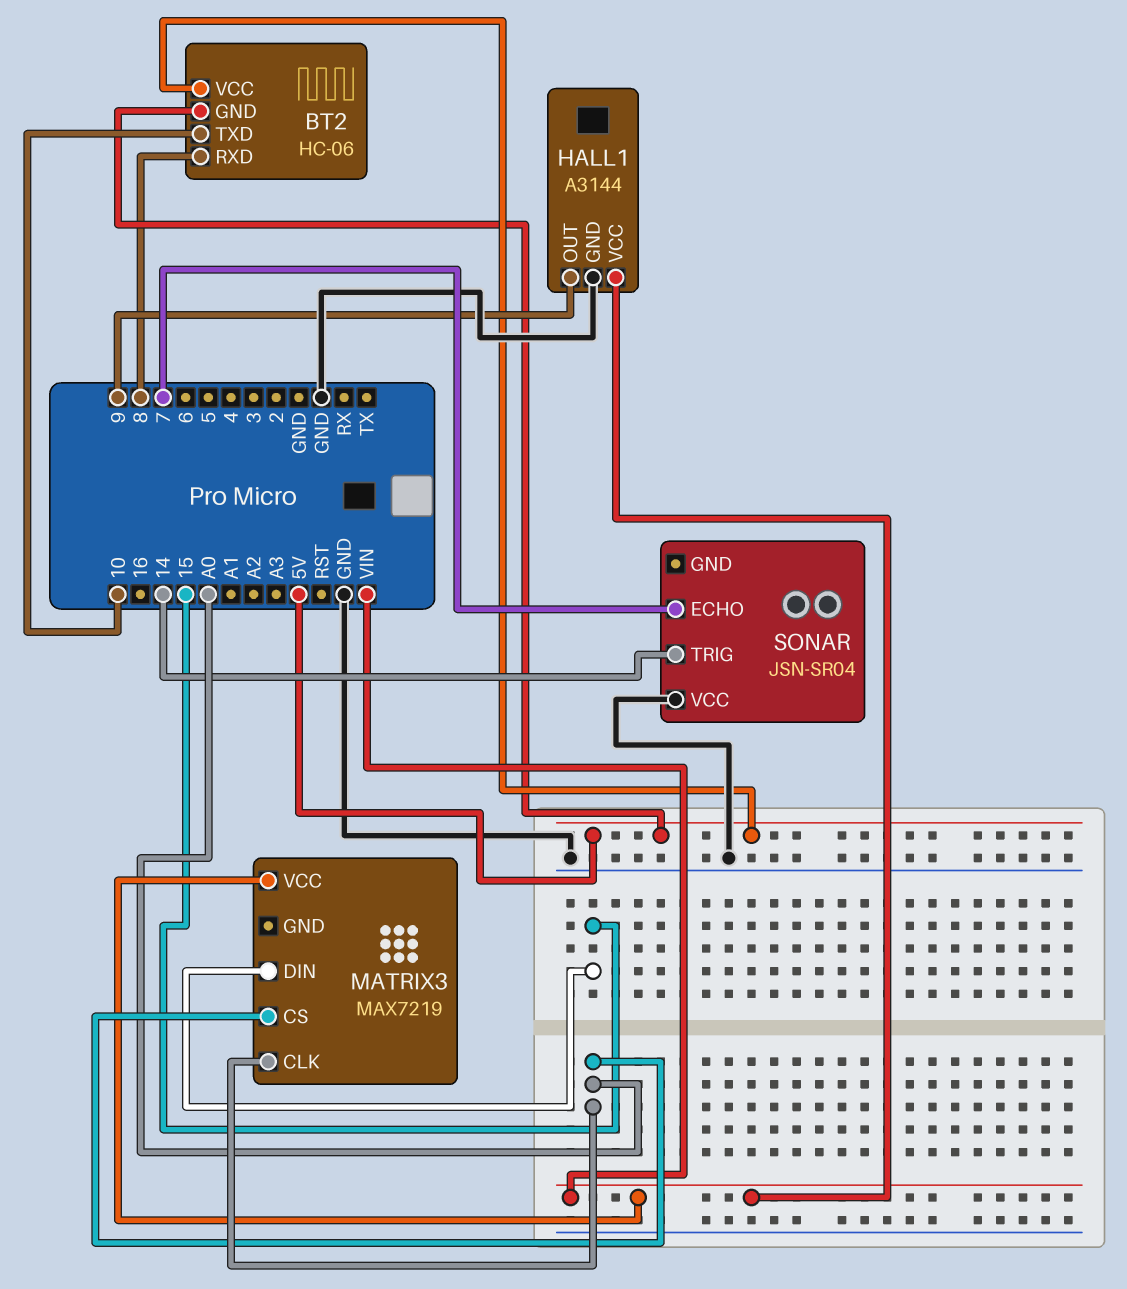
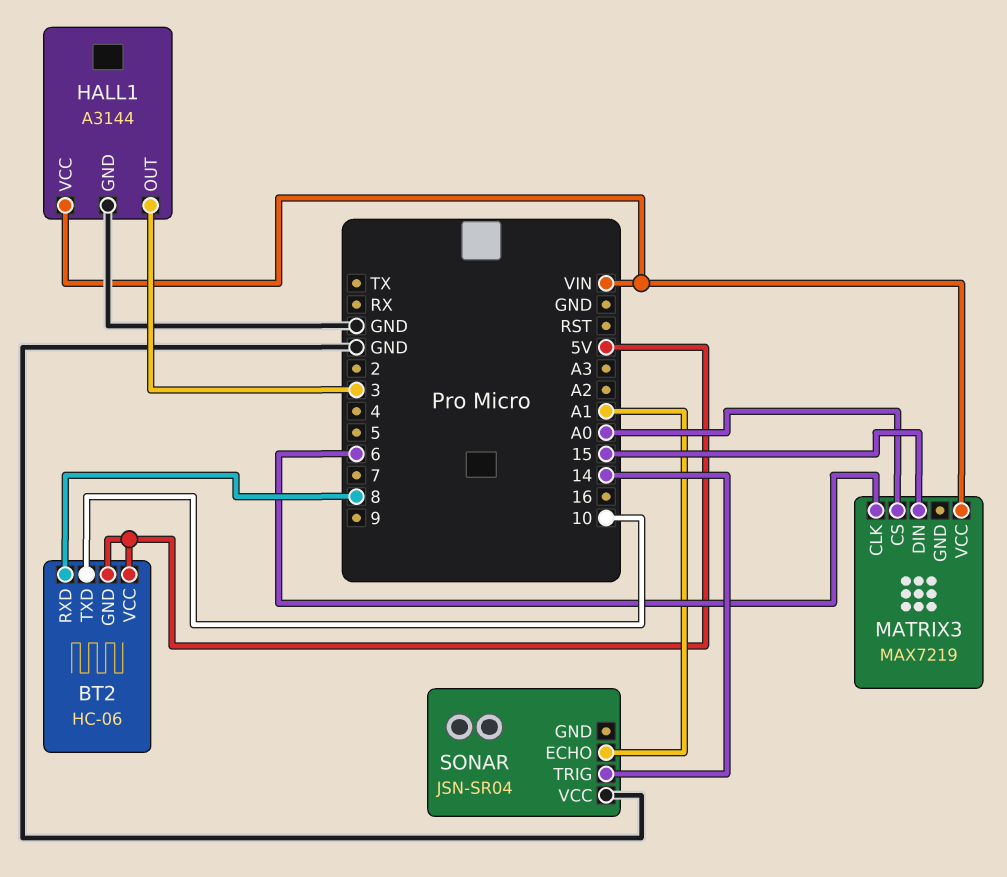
HALL1 pin OUT: 9 -> 3
MATRIX3 pin CLK: A0 -> 6
SONAR pin ECHO: 7 -> A1

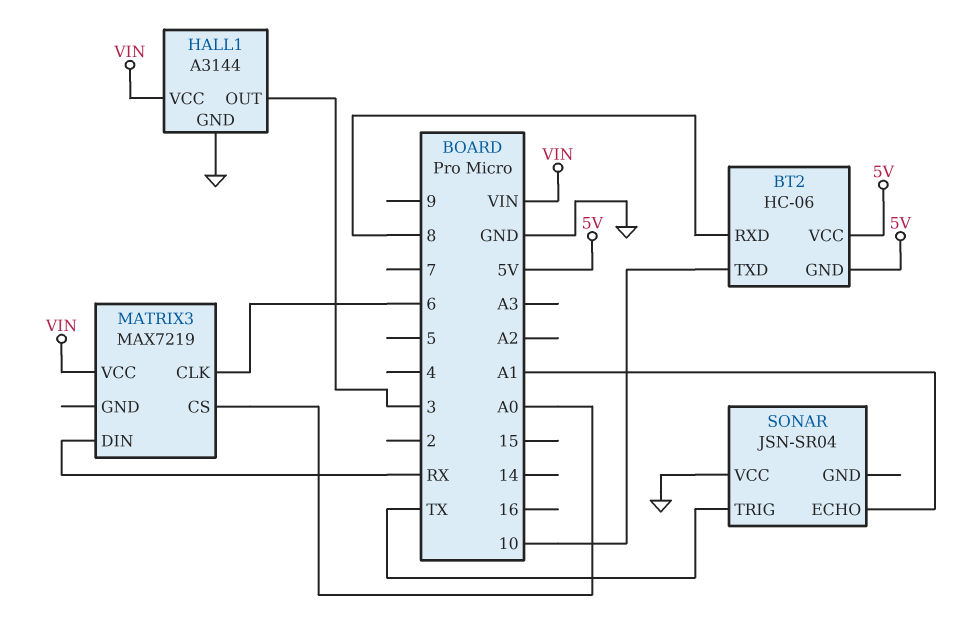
MATRIX3 pin DIN: 15 -> RX
SONAR pin TRIG: 14 -> TX

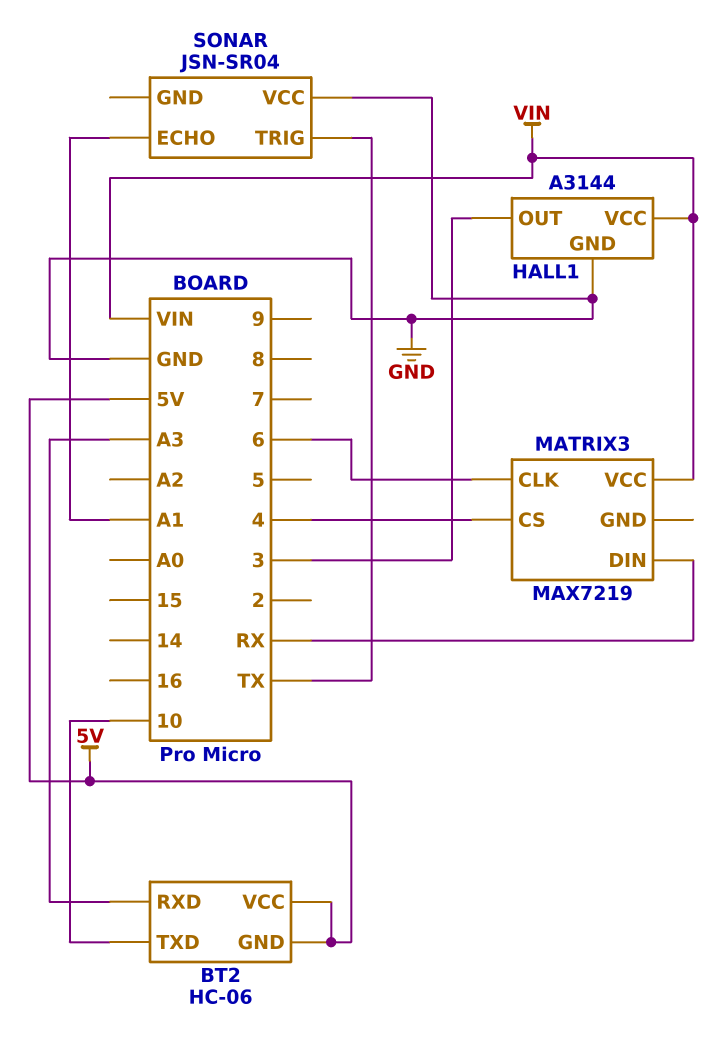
BT2 pin RXD: 8 -> A3
MATRIX3 pin CS: A0 -> 4

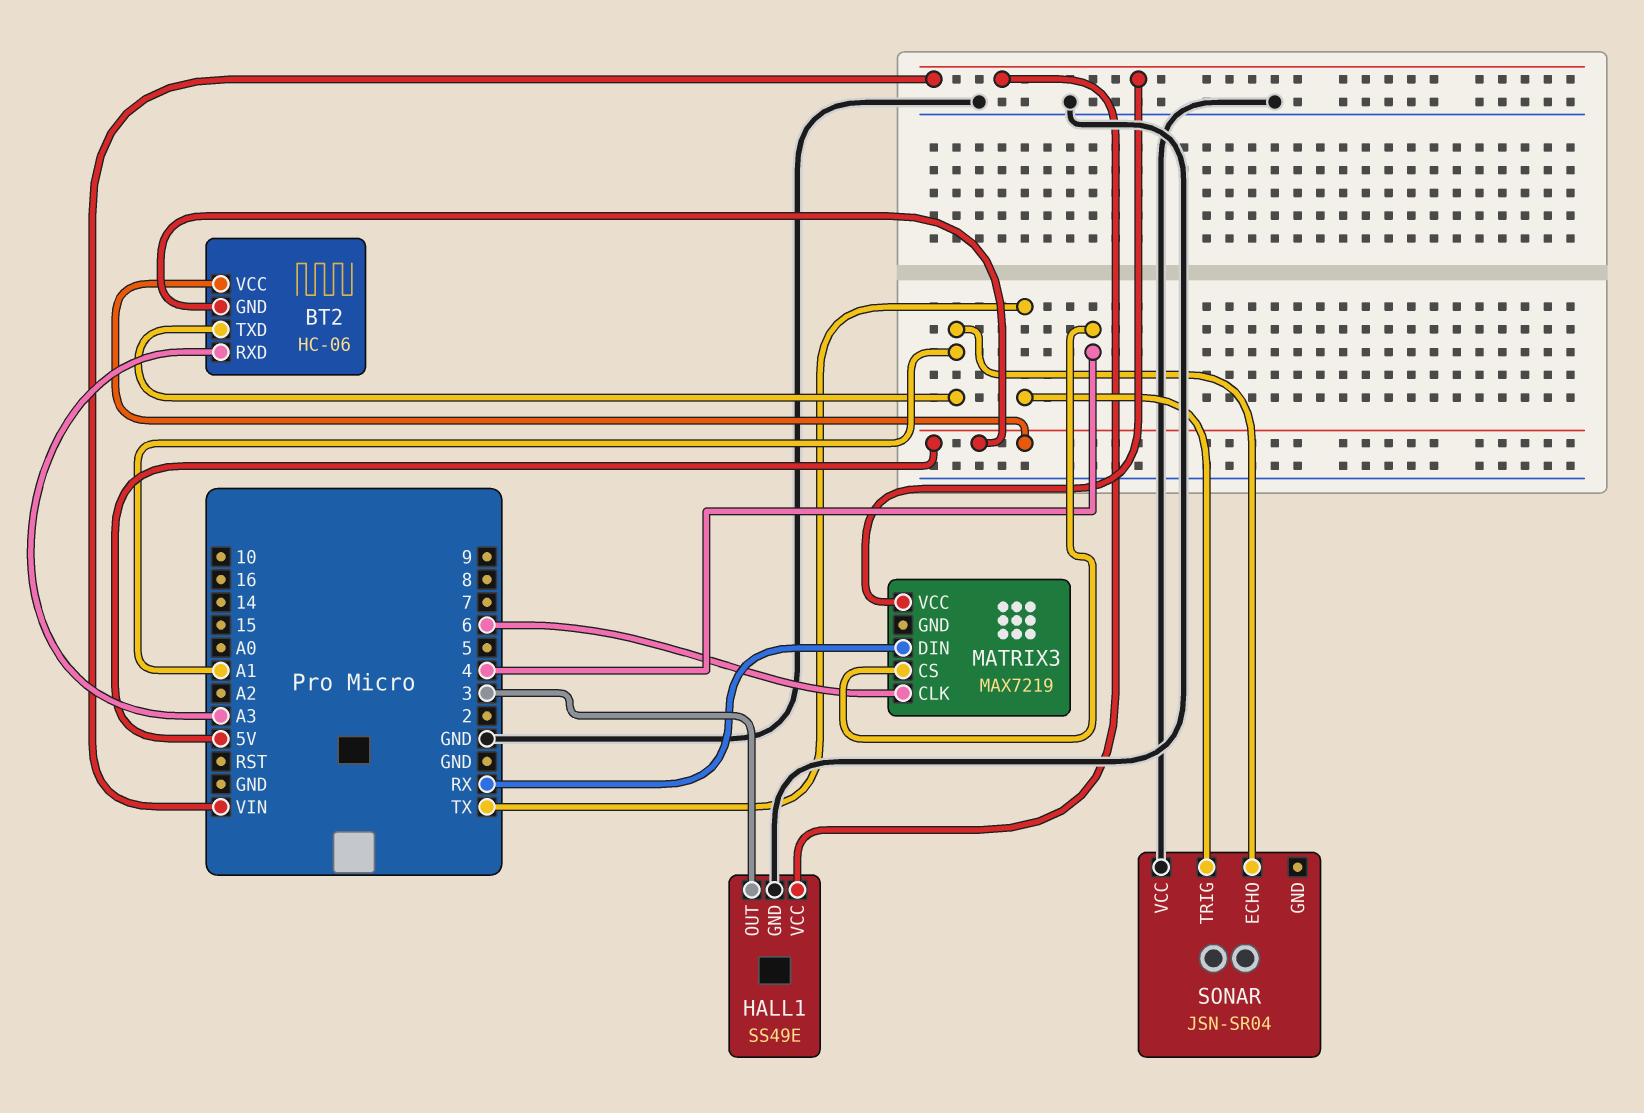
BT2 pin TXD: 10 -> A1
HALL1: A3144 -> SS49E

